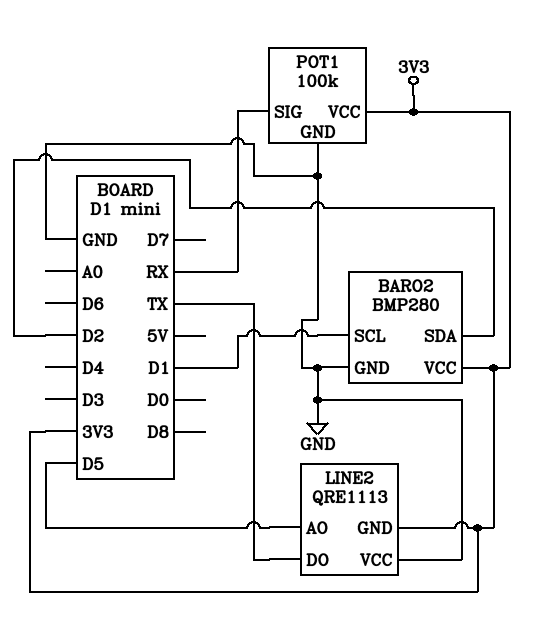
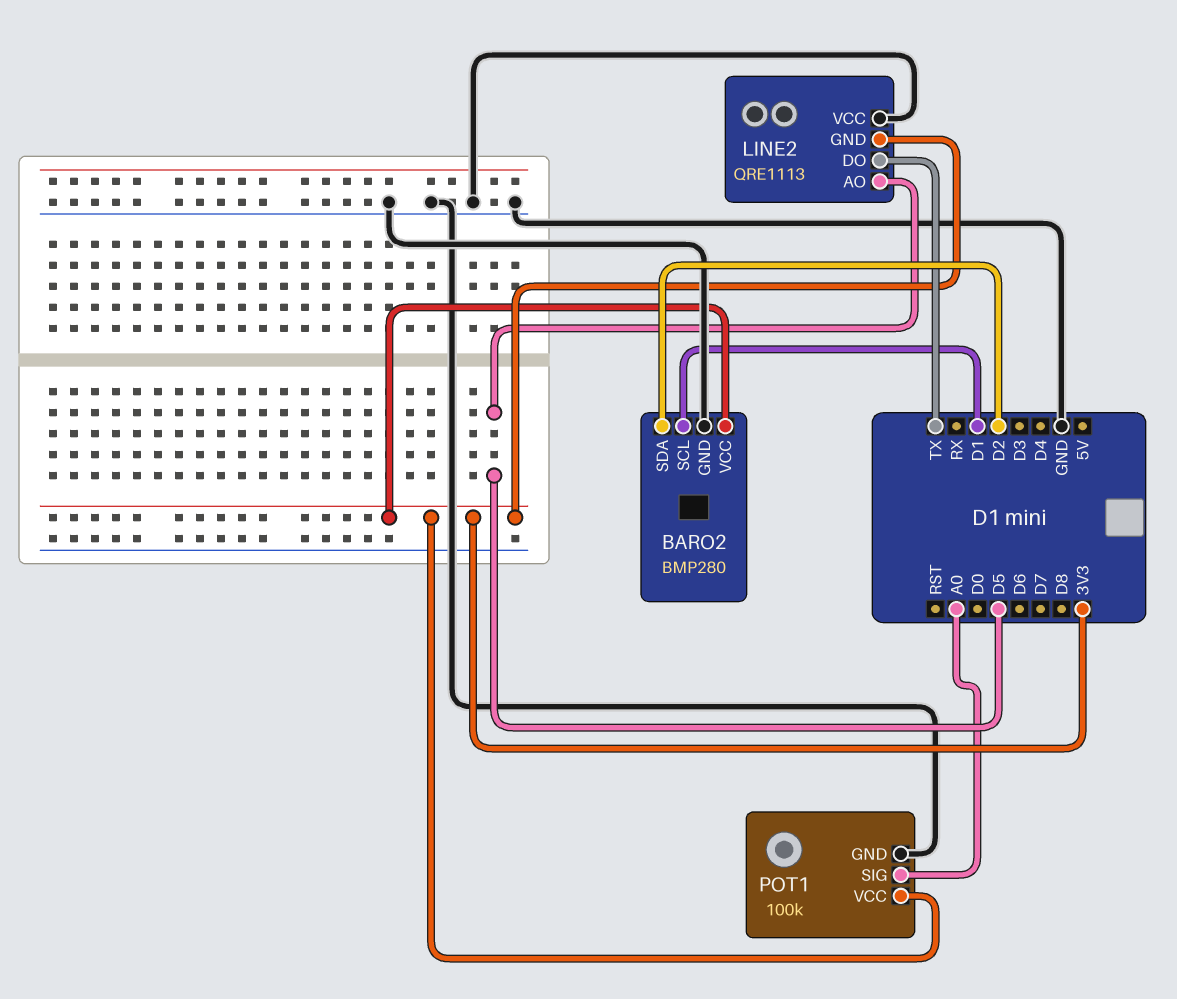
POT1 pin SIG: RX -> A0

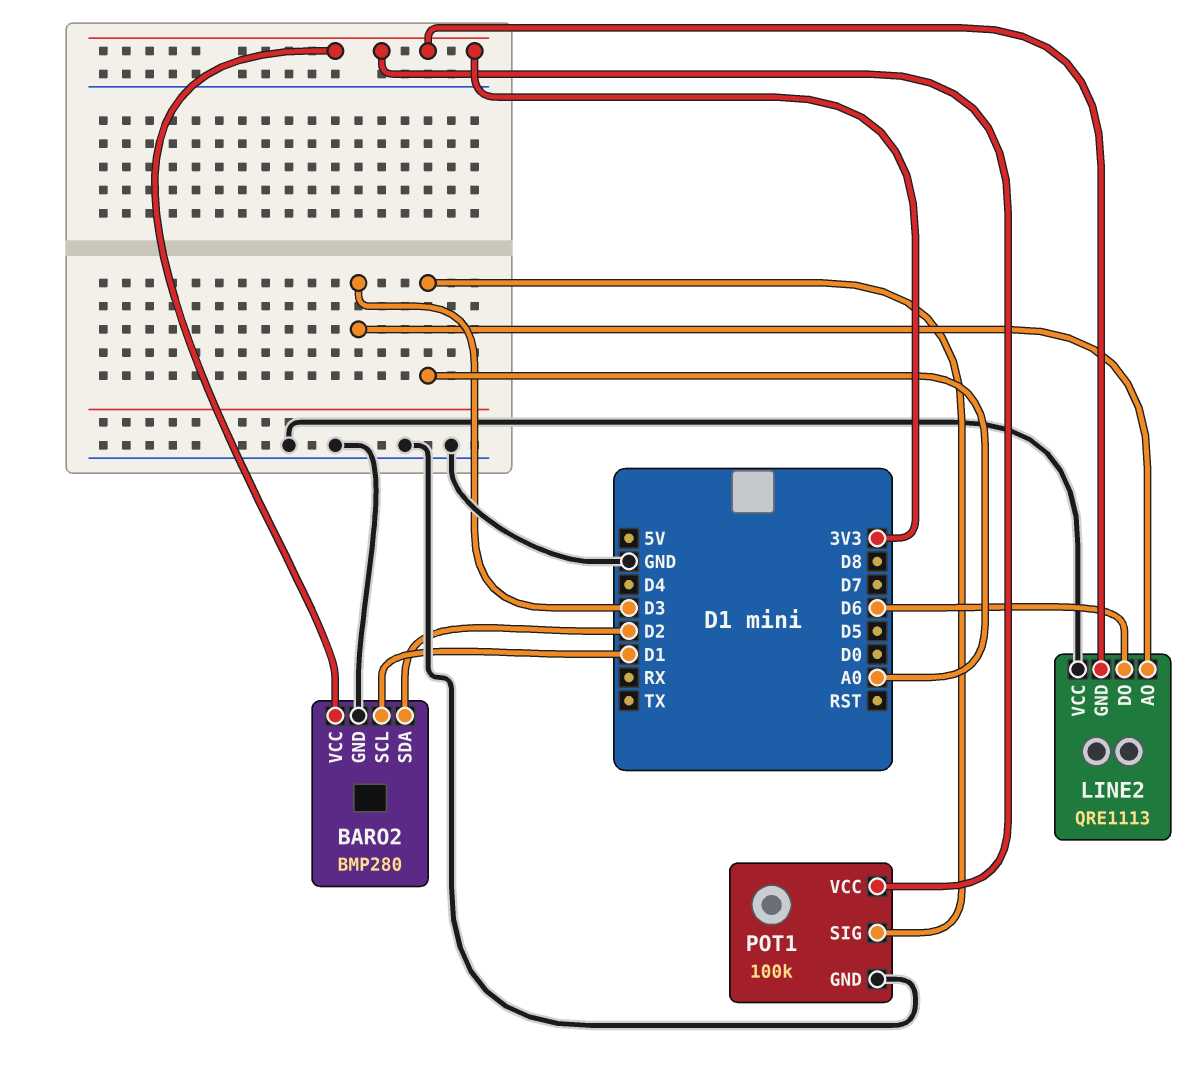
LINE2 pin AO: D5 -> D3
LINE2 pin DO: TX -> D6

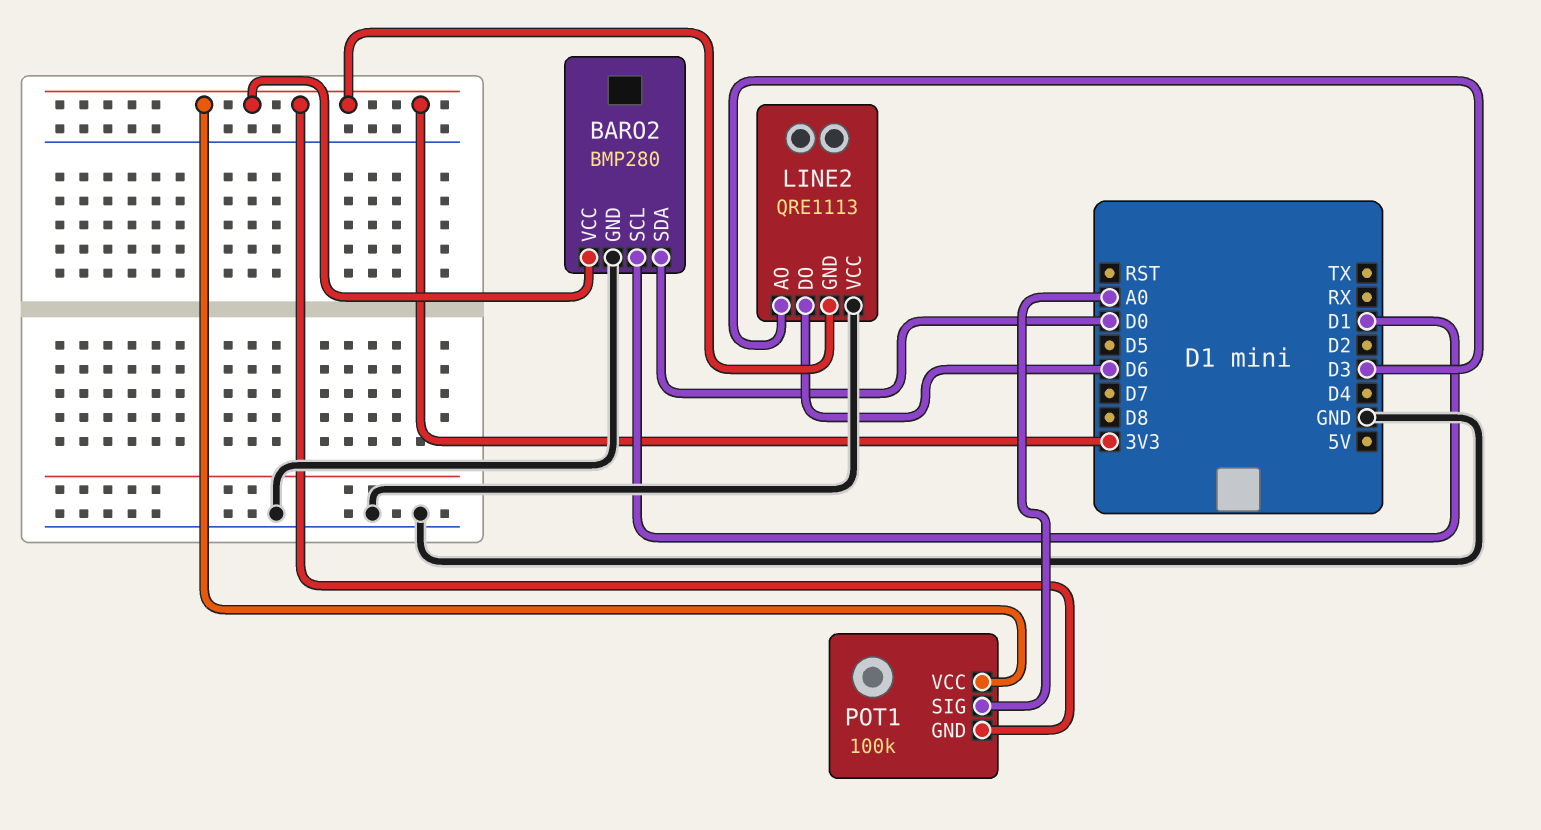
BARO2 pin SDA: D2 -> D0
POT1 pin GND: GND -> 3V3

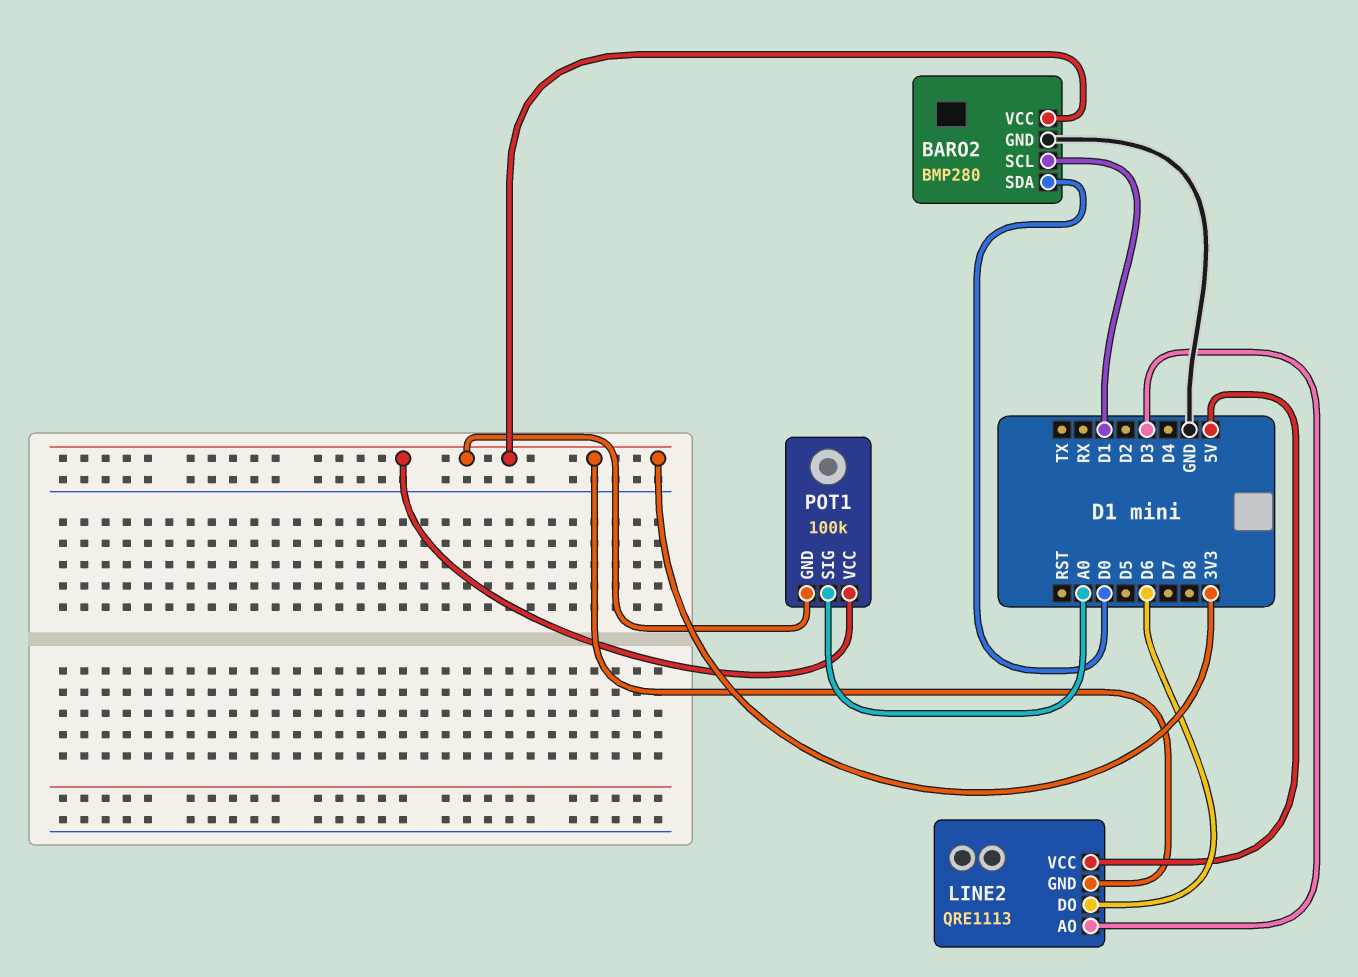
LINE2 pin VCC: GND -> 5V

